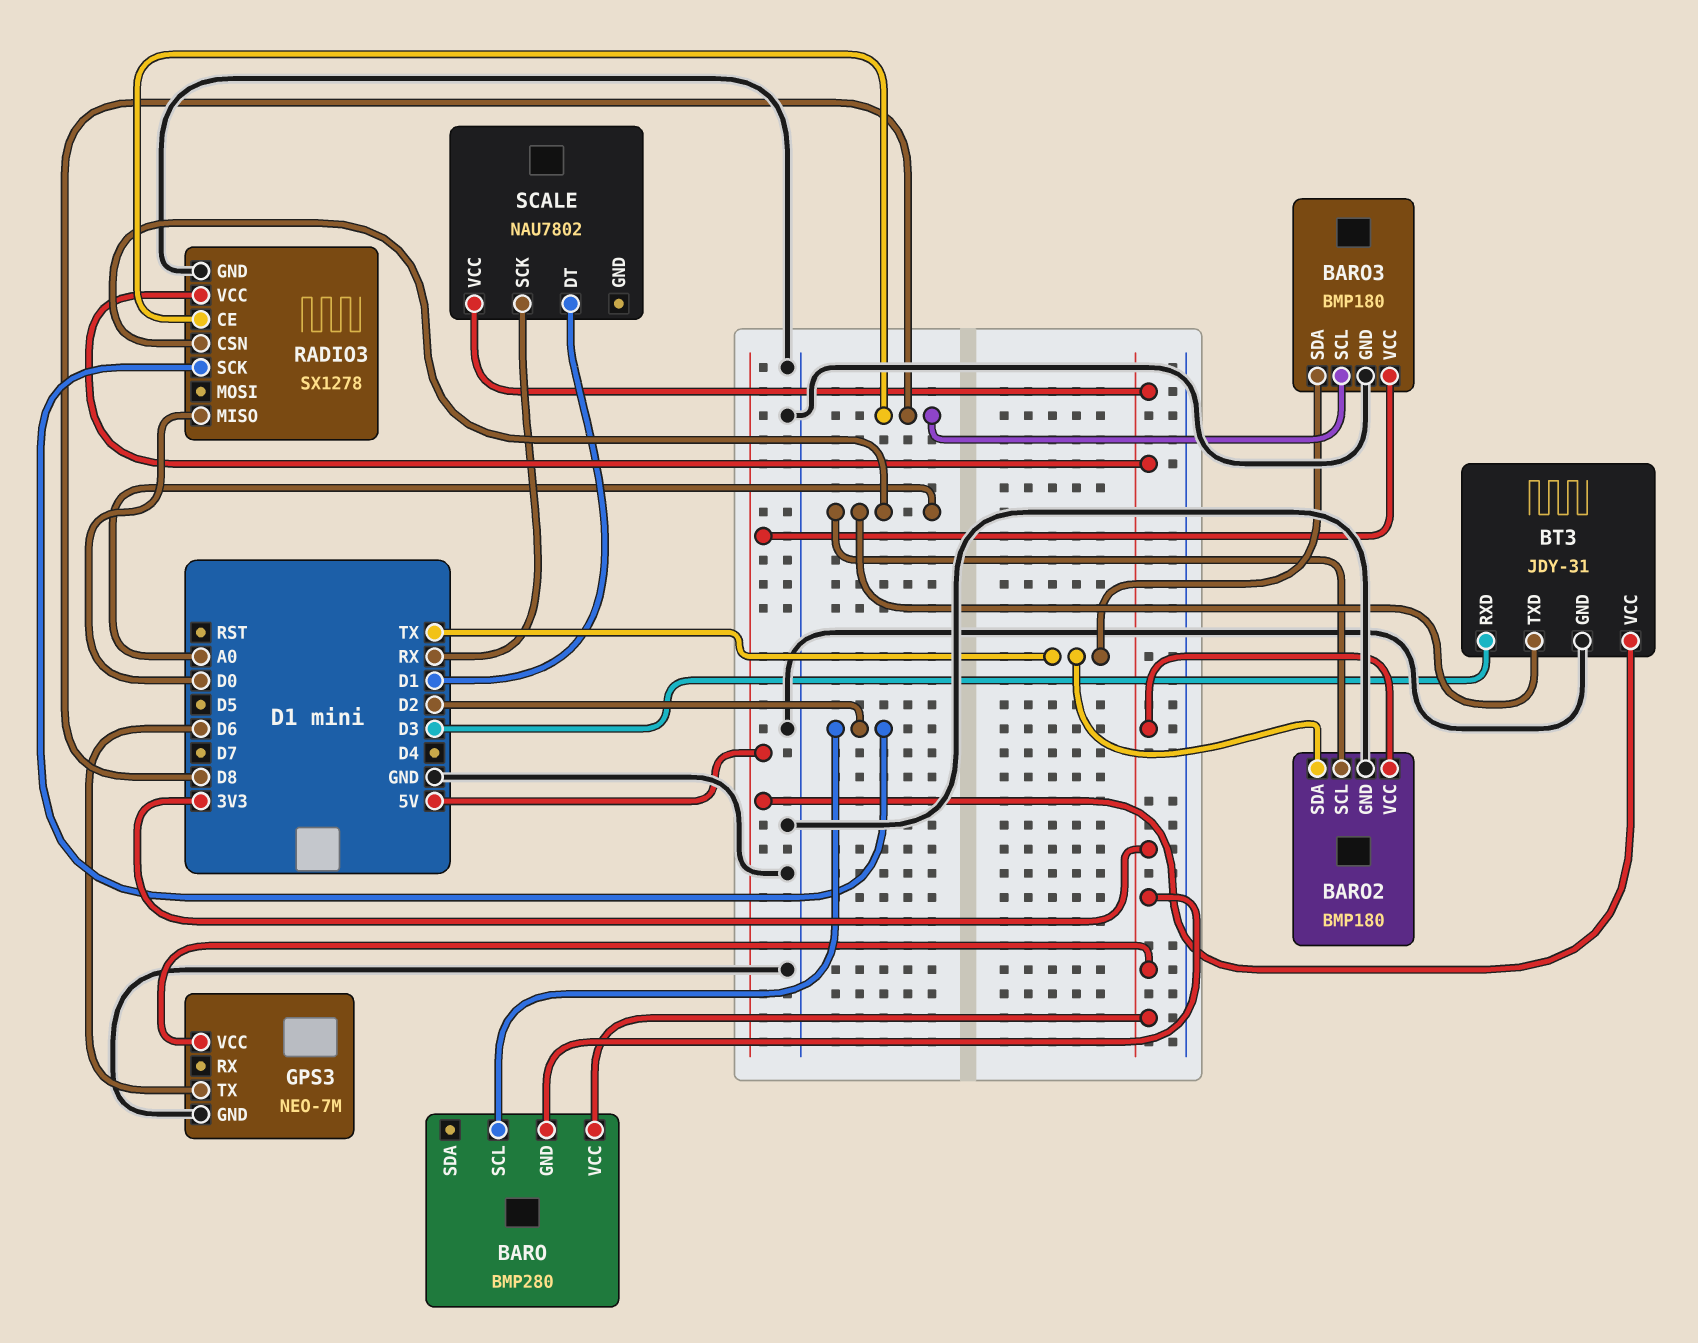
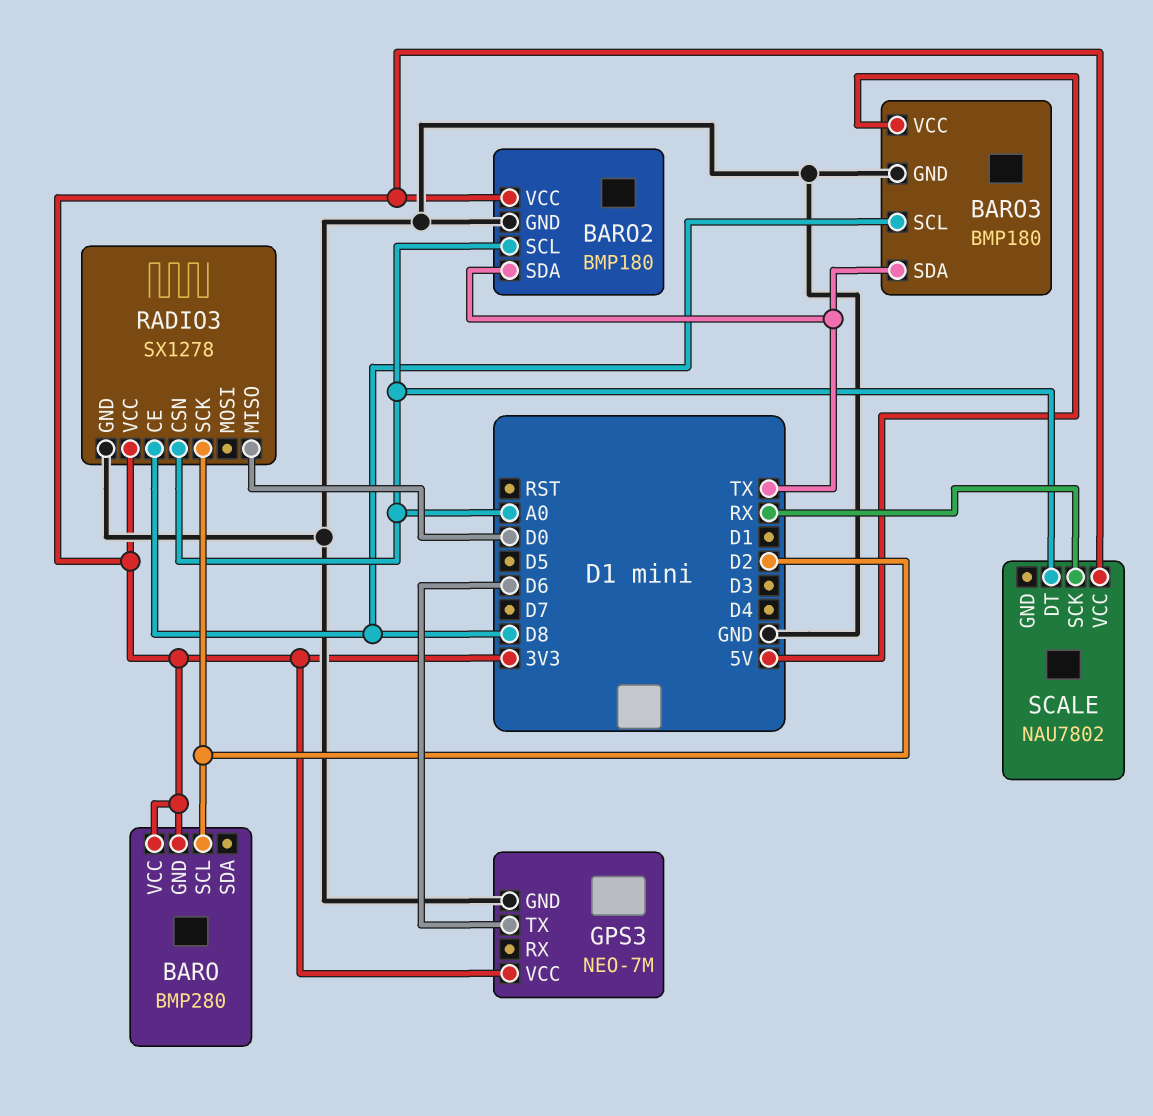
BT3: JDY-31 -> none
BT3 pin GND: GND -> none
BT3 pin RXD: D3 -> none
BT3 pin TXD: A0 -> none
BT3 pin VCC: 5V -> none
SCALE pin DT: D1 -> A0

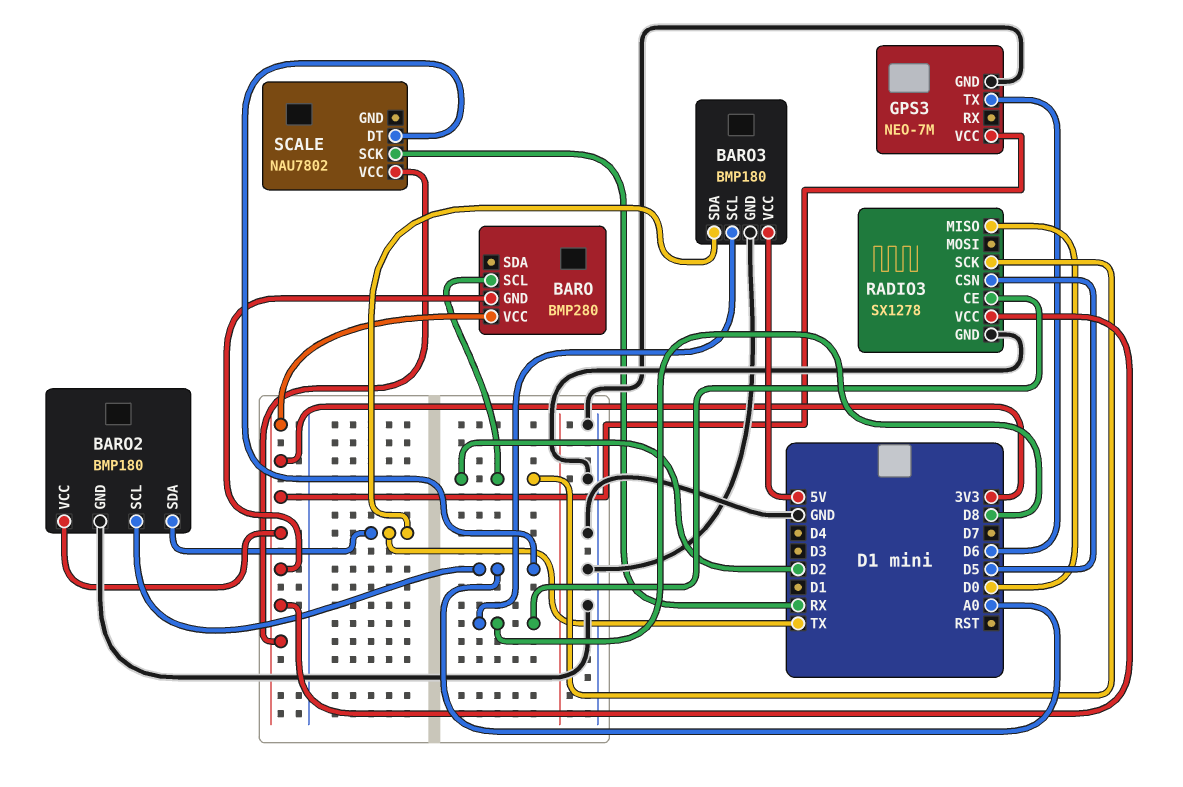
RADIO3 pin CSN: A0 -> D5

